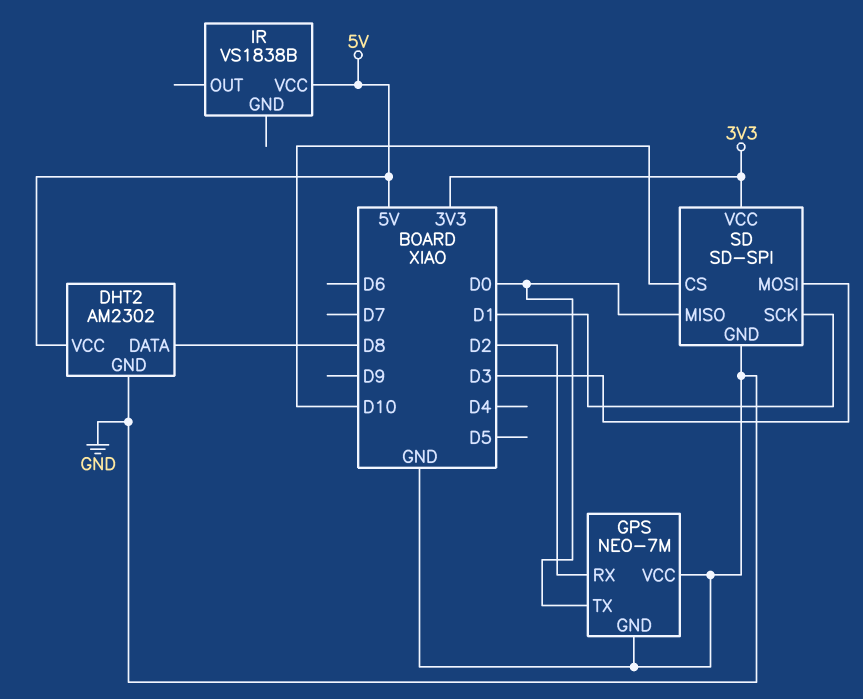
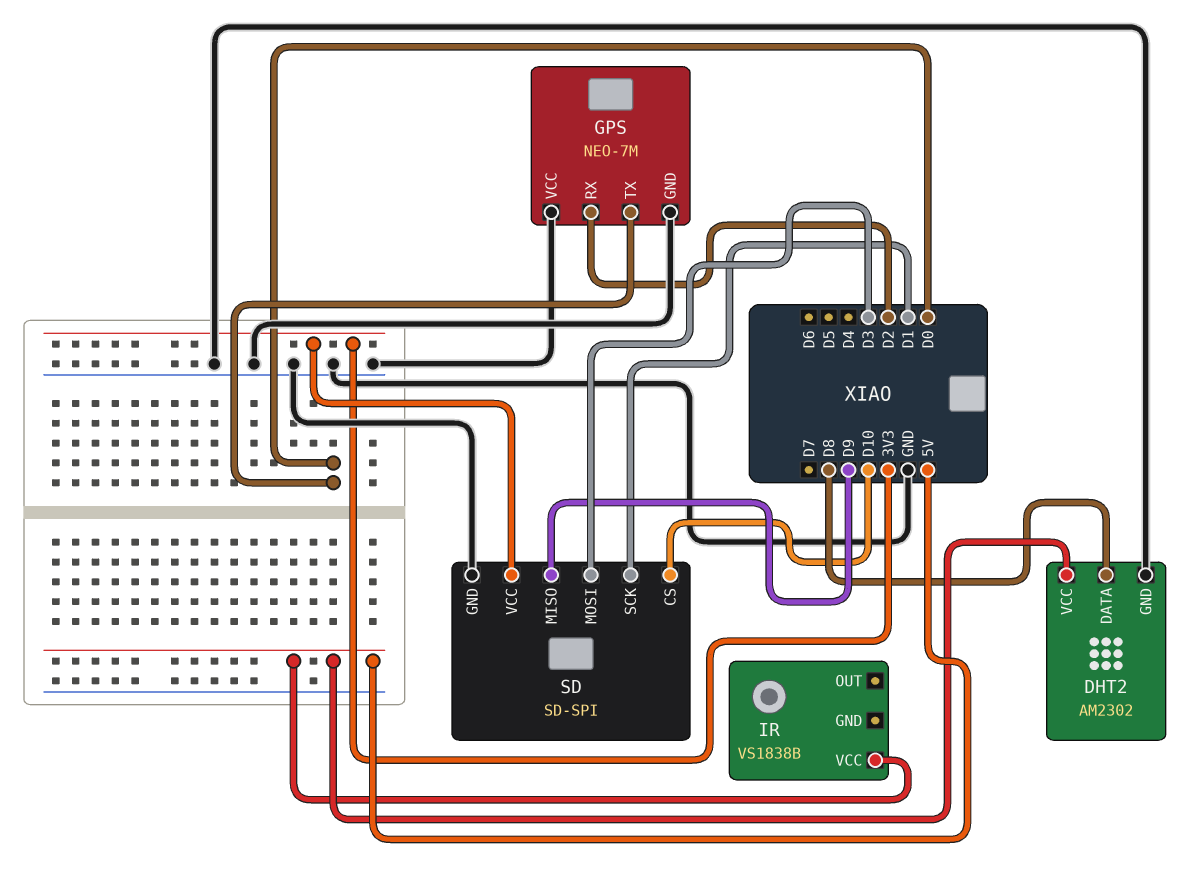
SD pin MISO: D0 -> D9

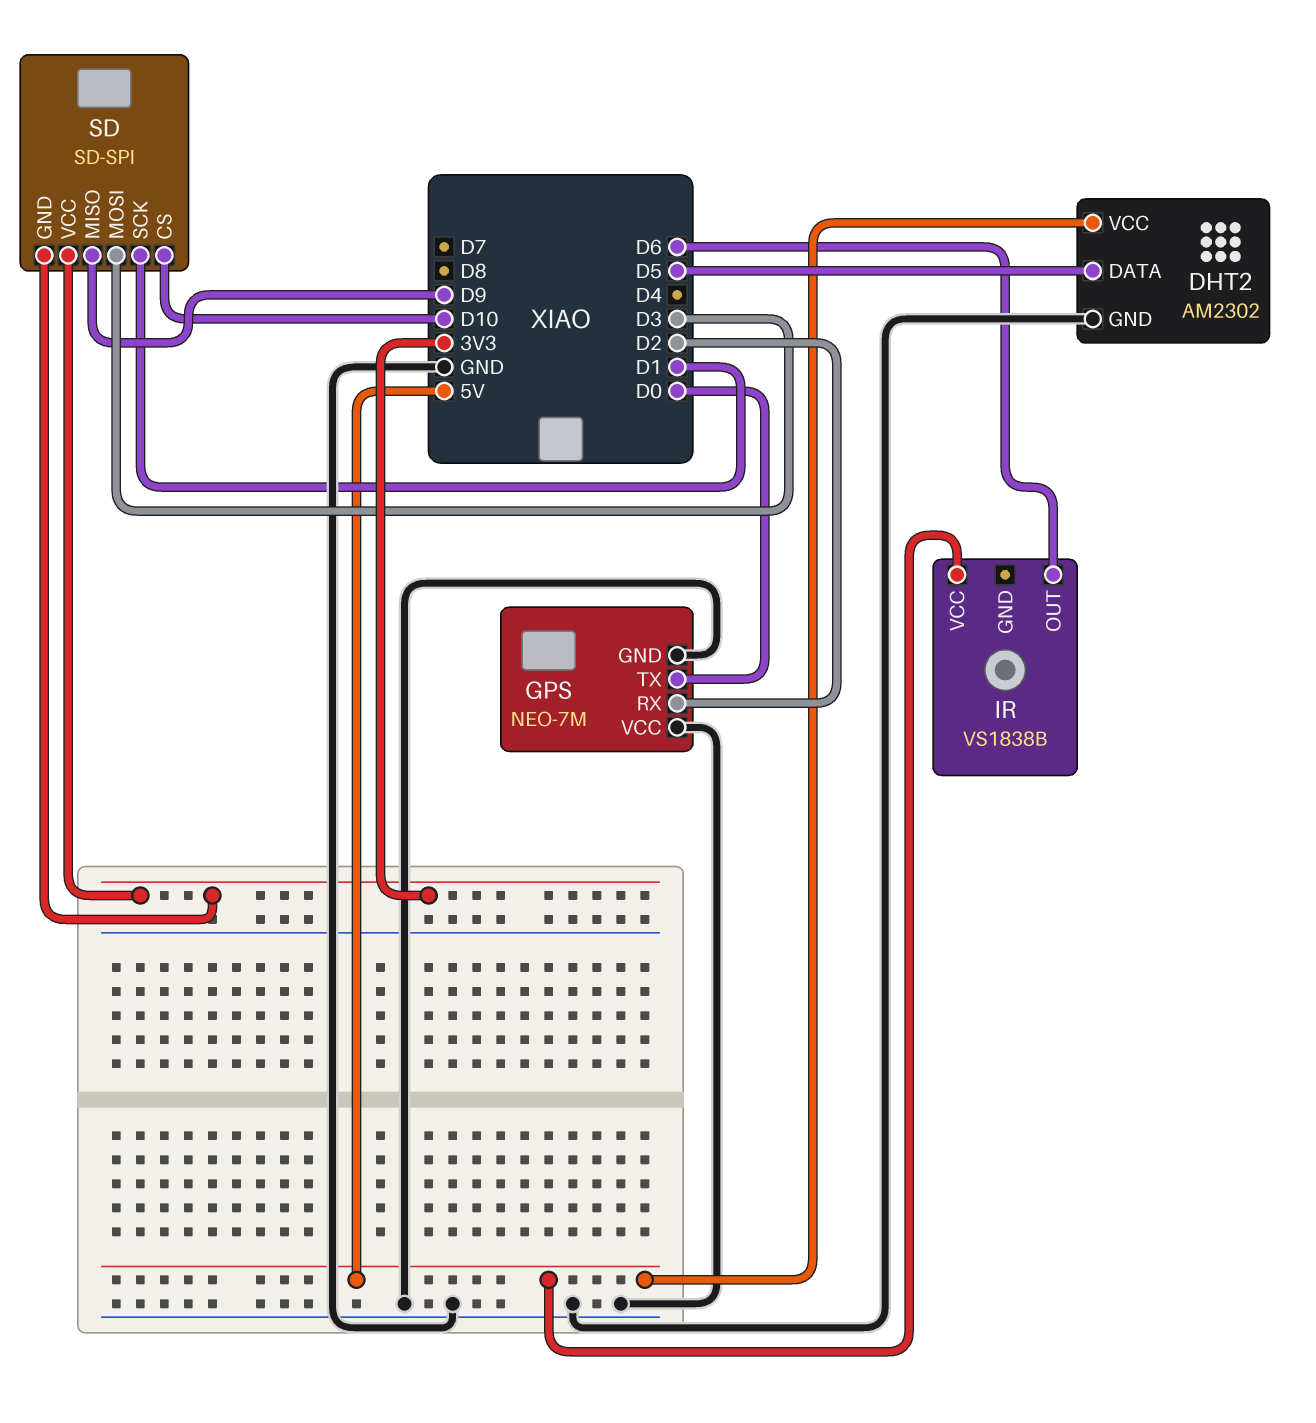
DHT2 pin DATA: D8 -> D5
IR pin OUT: none -> D6
SD pin GND: GND -> 3V3

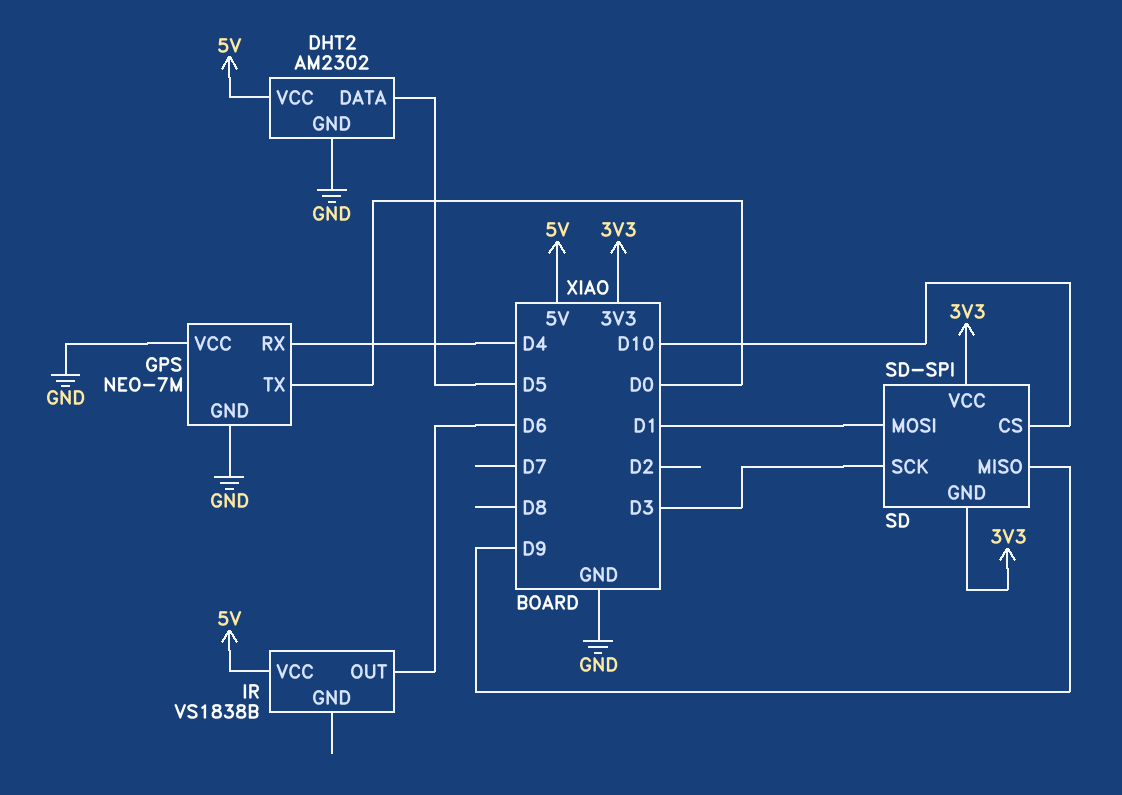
GPS pin RX: D2 -> D4
SD pin MOSI: D3 -> D1
SD pin SCK: D1 -> D3

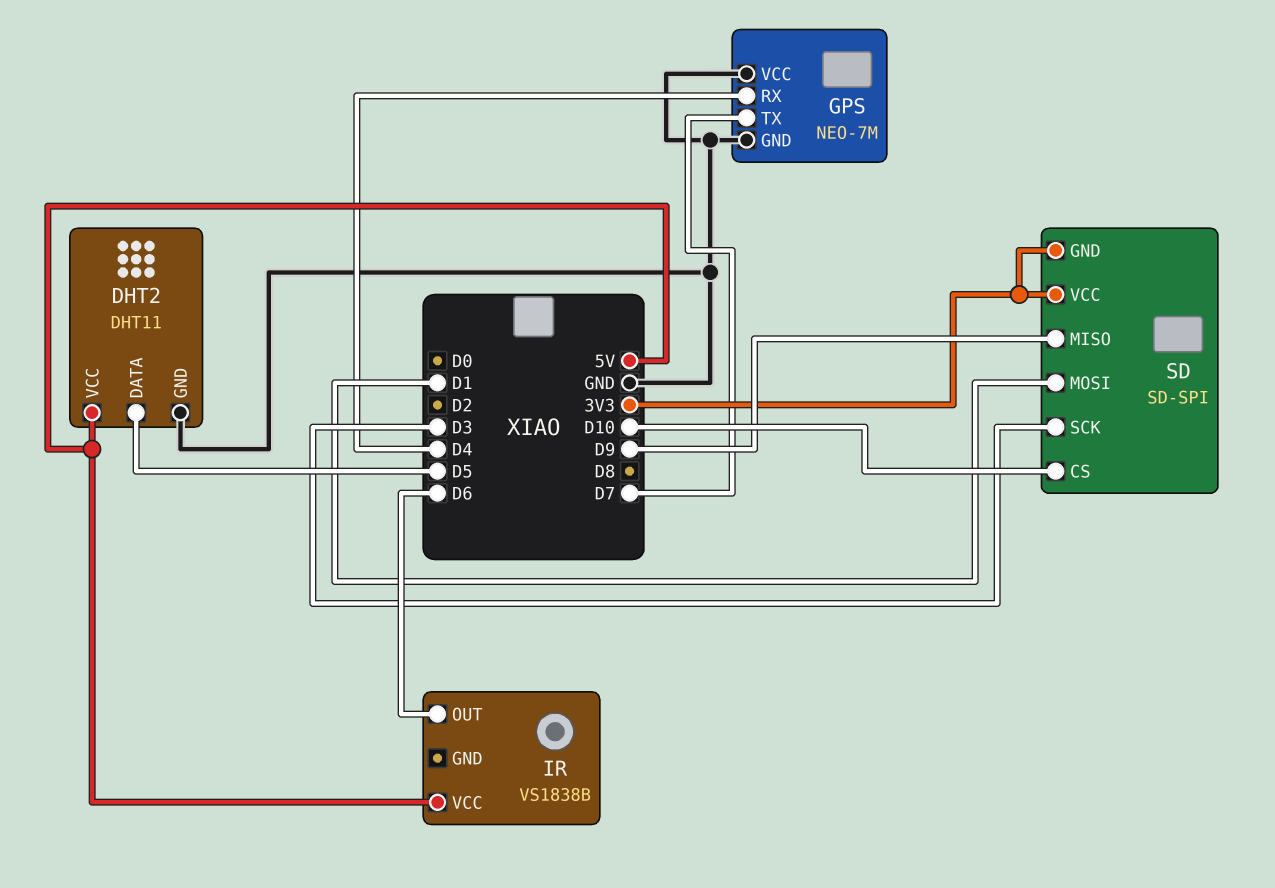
DHT2: AM2302 -> DHT11
GPS pin TX: D0 -> D7

